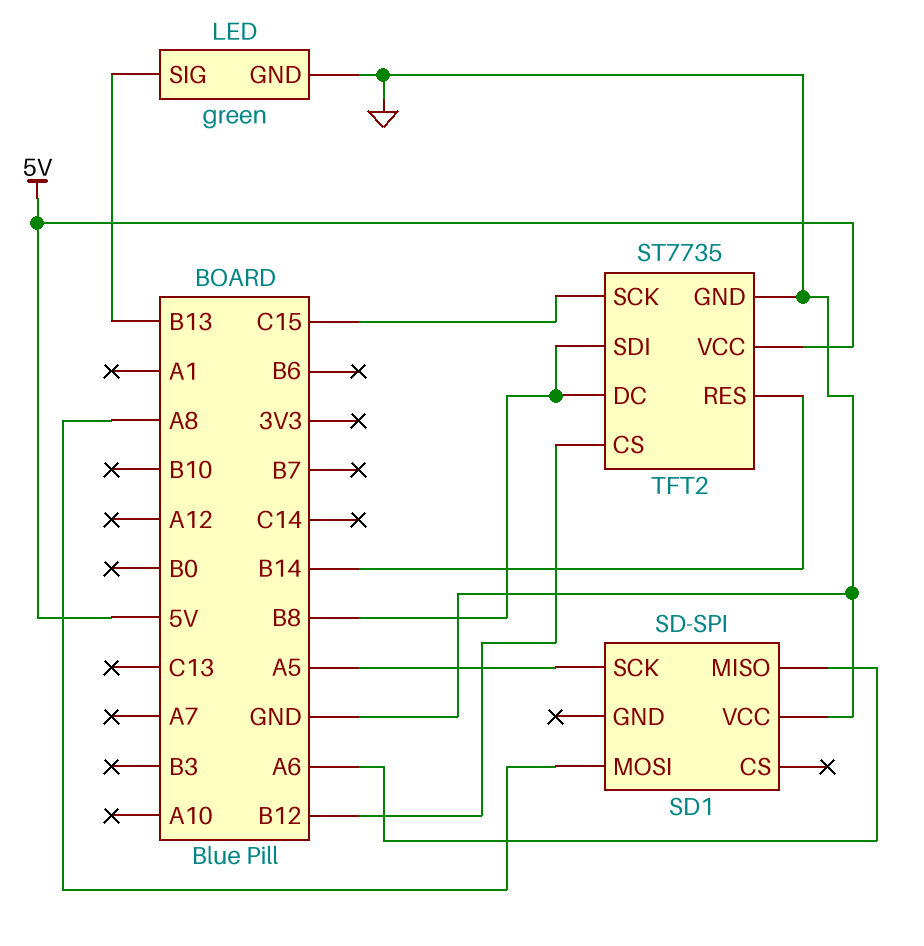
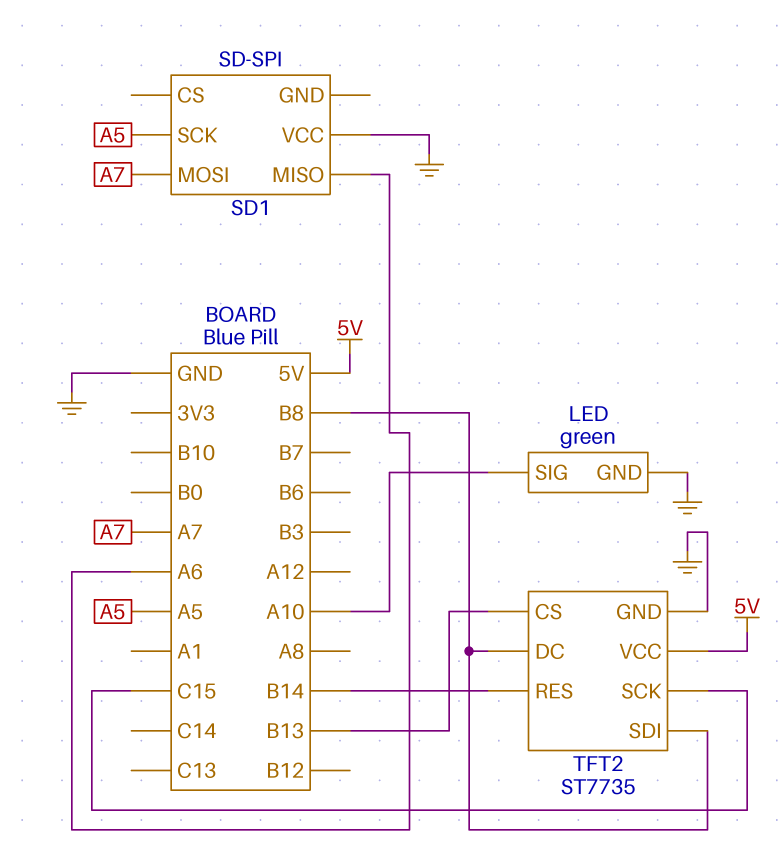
LED pin SIG: B13 -> A10
SD1 pin MOSI: A8 -> A7
TFT2 pin CS: B12 -> B13

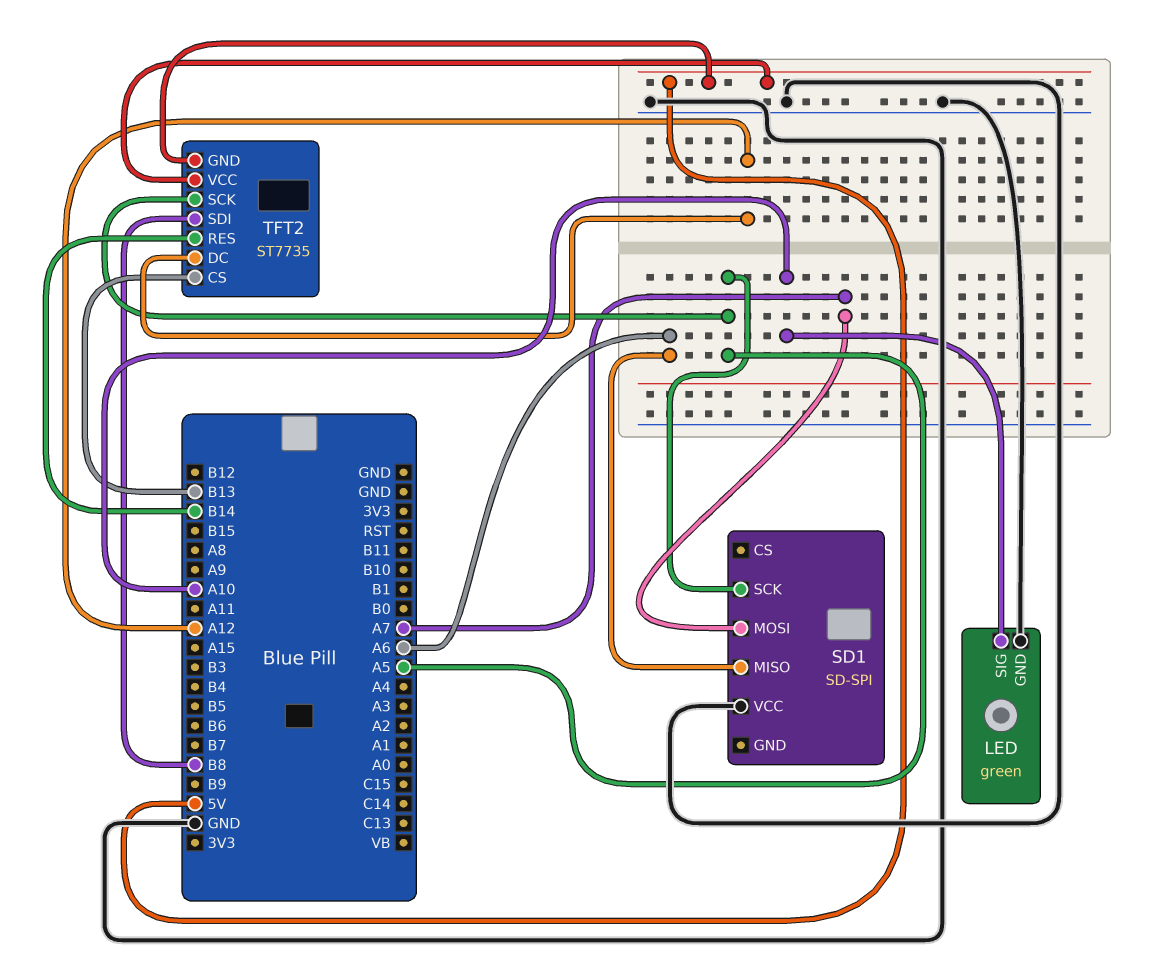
TFT2 pin DC: B8 -> A12
TFT2 pin GND: GND -> 5V
TFT2 pin SCK: C15 -> A5

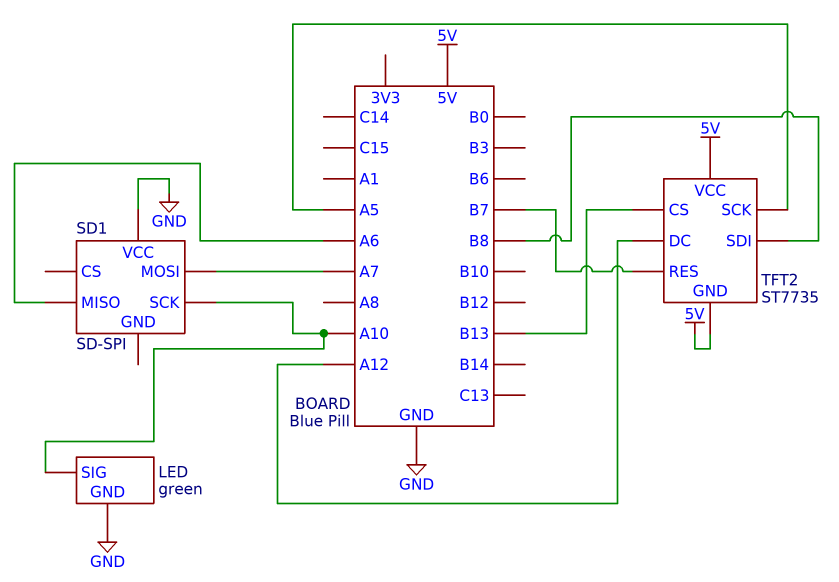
SD1 pin SCK: A5 -> A10
TFT2 pin RES: B14 -> B7

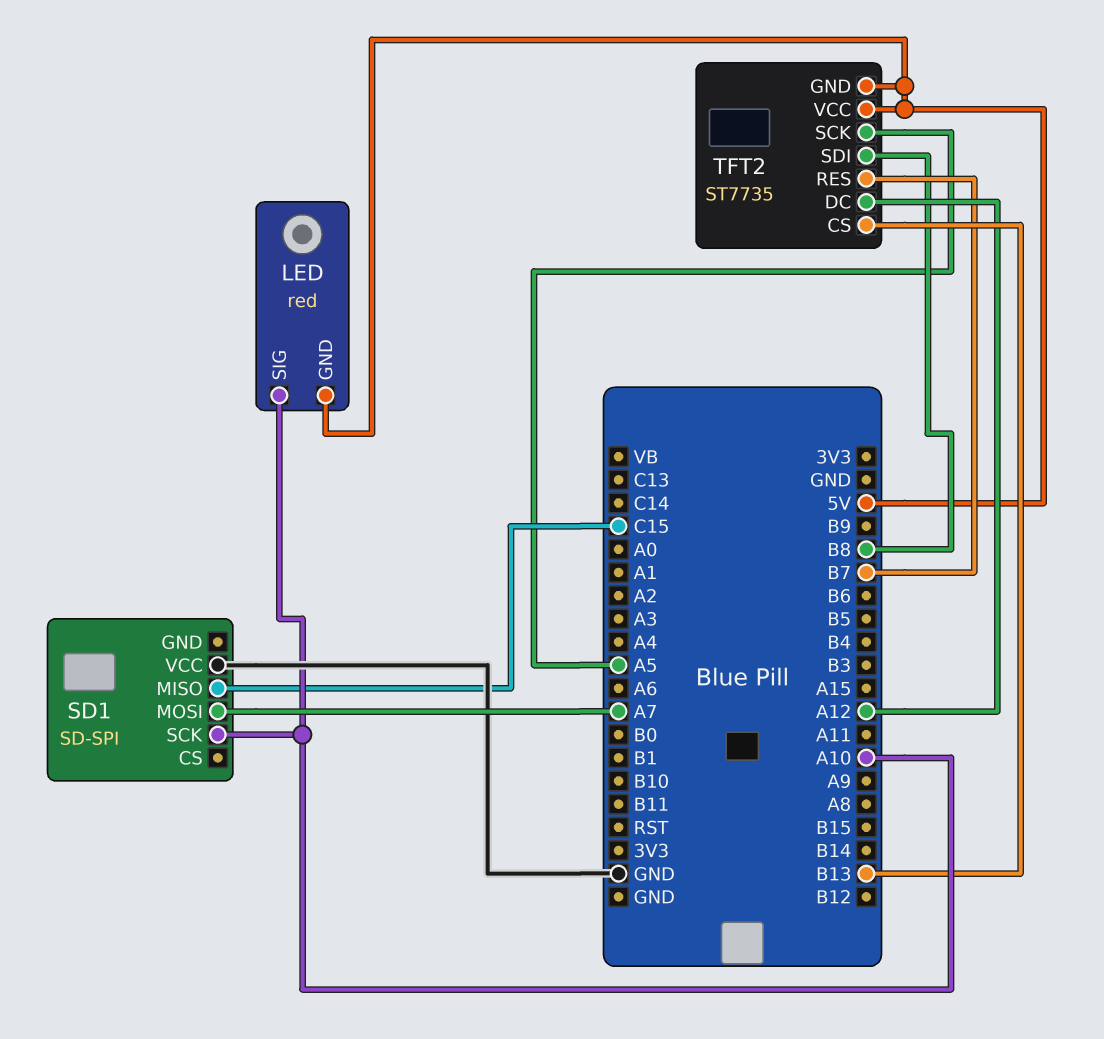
LED: green -> red
LED pin GND: GND -> 5V
SD1 pin MISO: A6 -> C15

